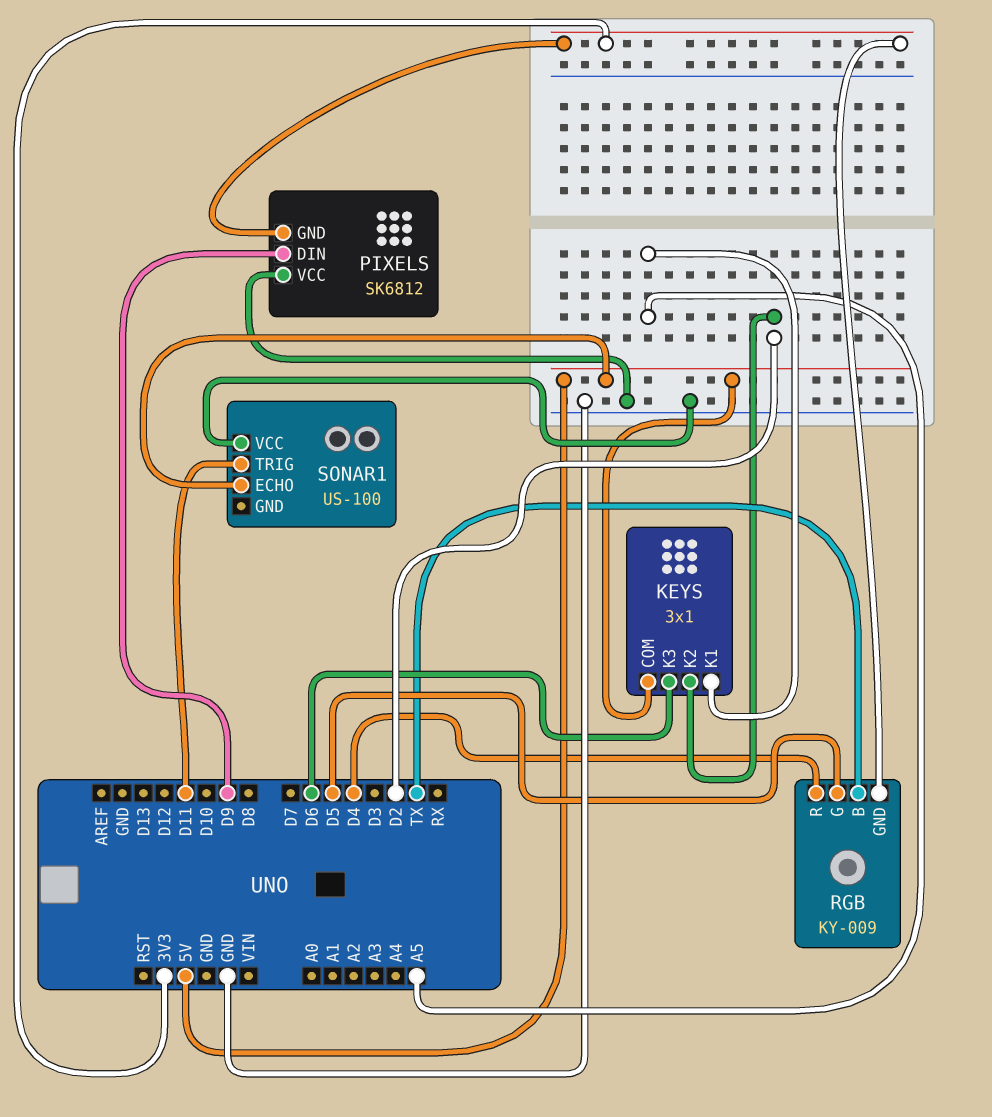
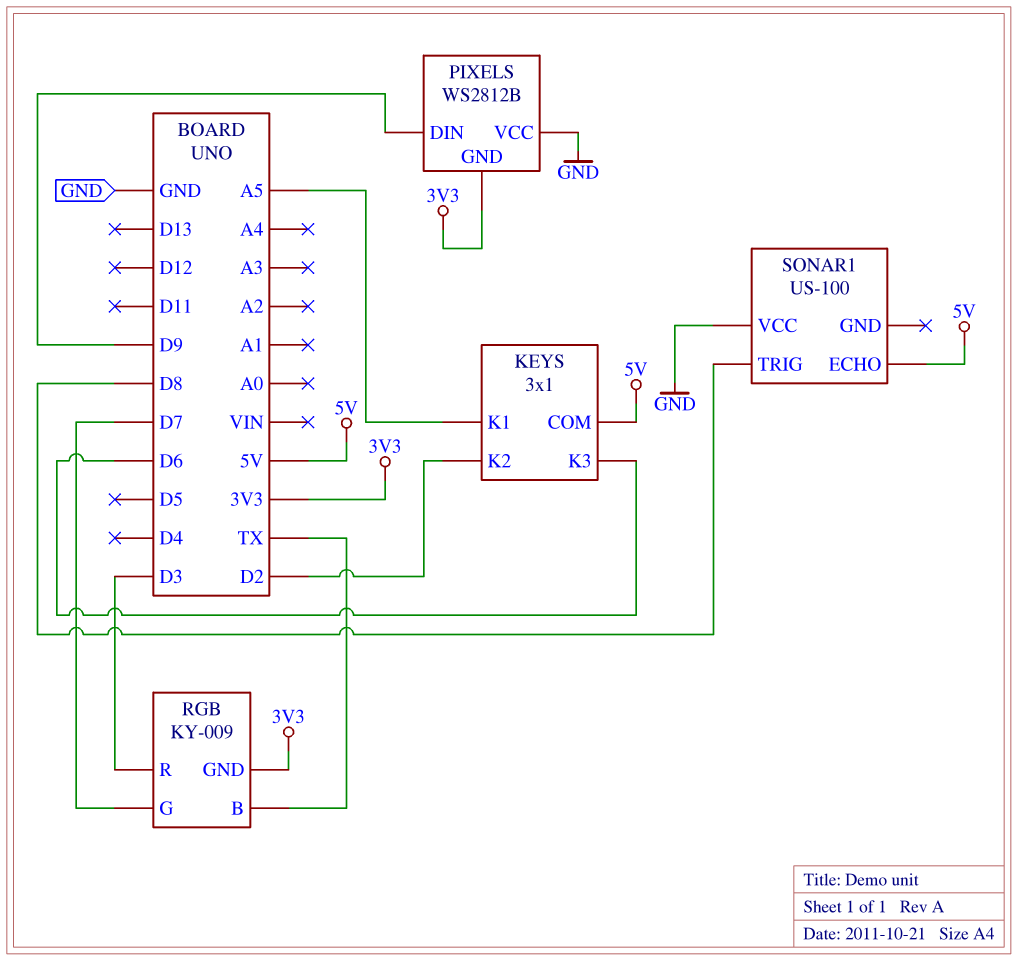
PIXELS: SK6812 -> WS2812B
RGB pin G: D5 -> D7
RGB pin R: D4 -> D3
SONAR1 pin TRIG: D11 -> D8

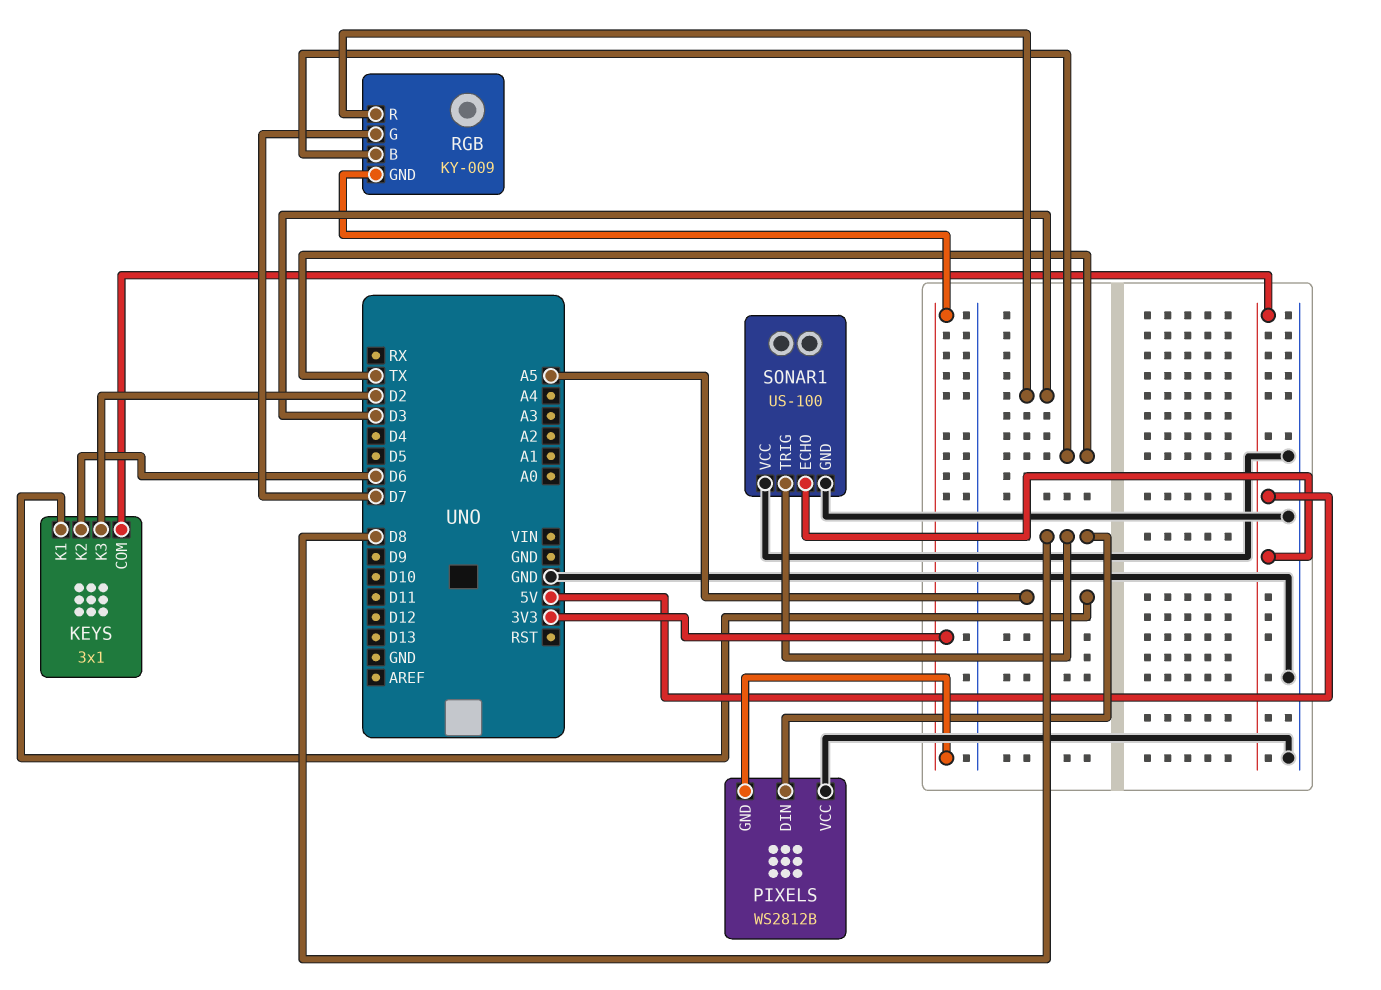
KEYS pin K2: D2 -> D6
KEYS pin K3: D6 -> D2
PIXELS pin DIN: D9 -> D8
SONAR1 pin GND: none -> GND

